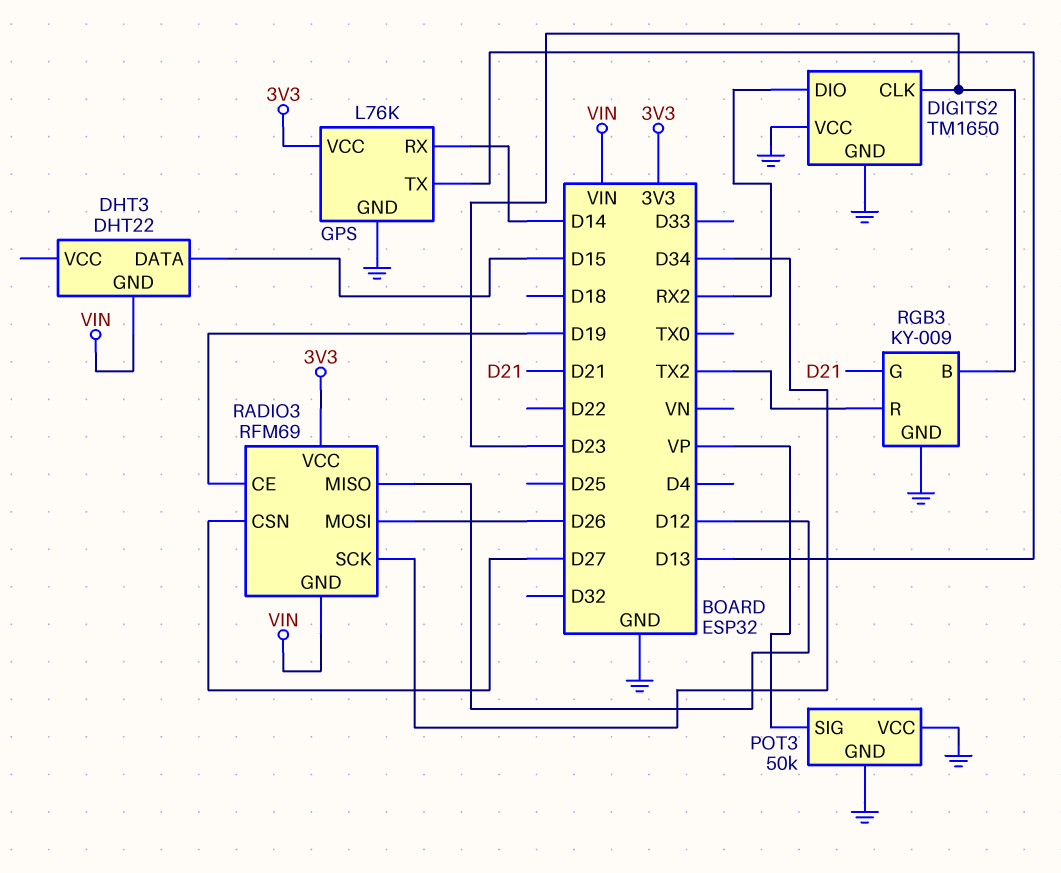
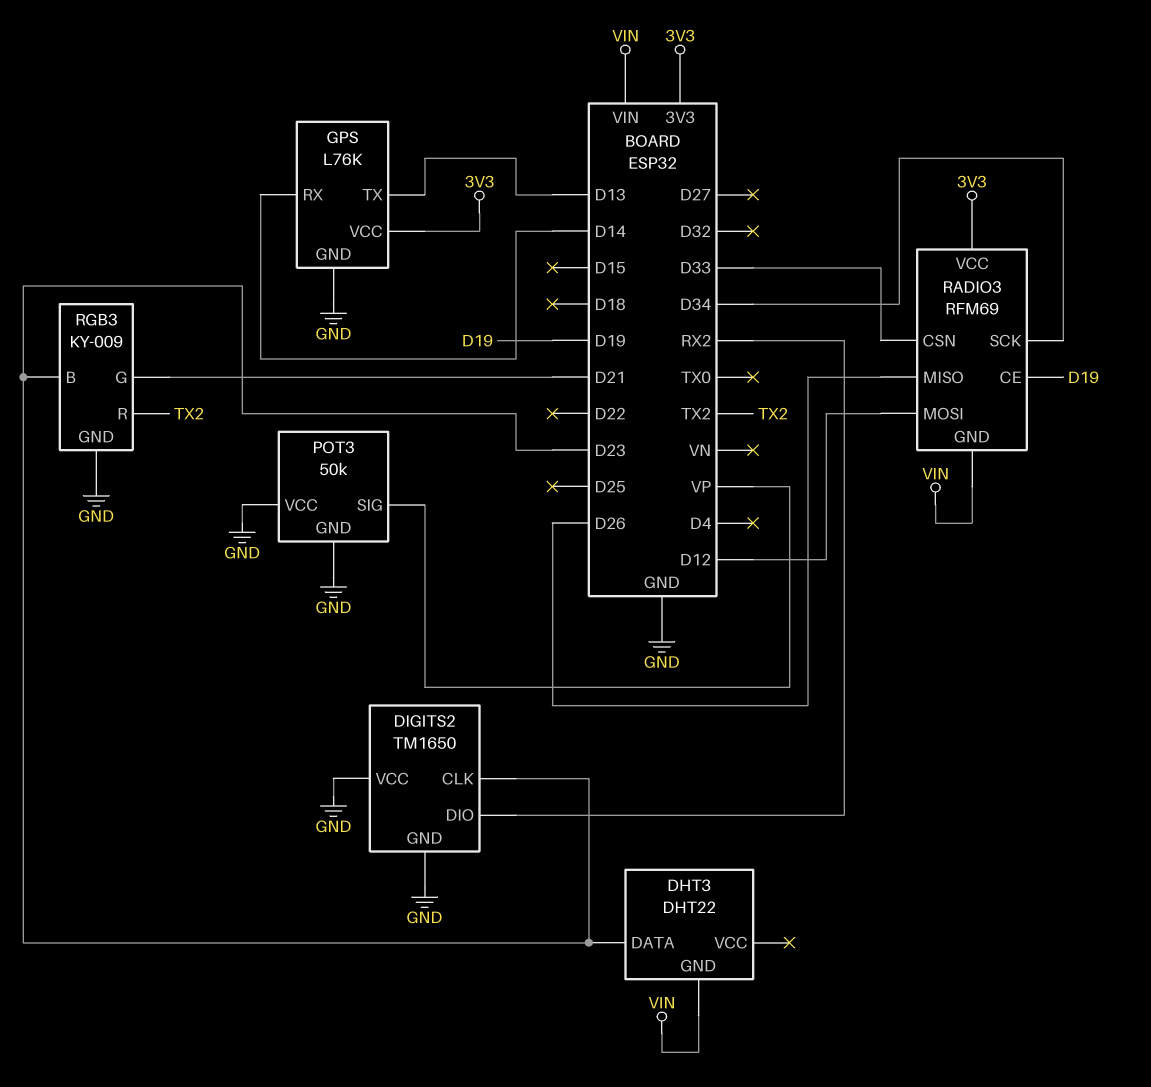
DHT3 pin DATA: D15 -> D23
RADIO3 pin CSN: D27 -> D33
RADIO3 pin MISO: D12 -> D26
RADIO3 pin MOSI: D26 -> D12

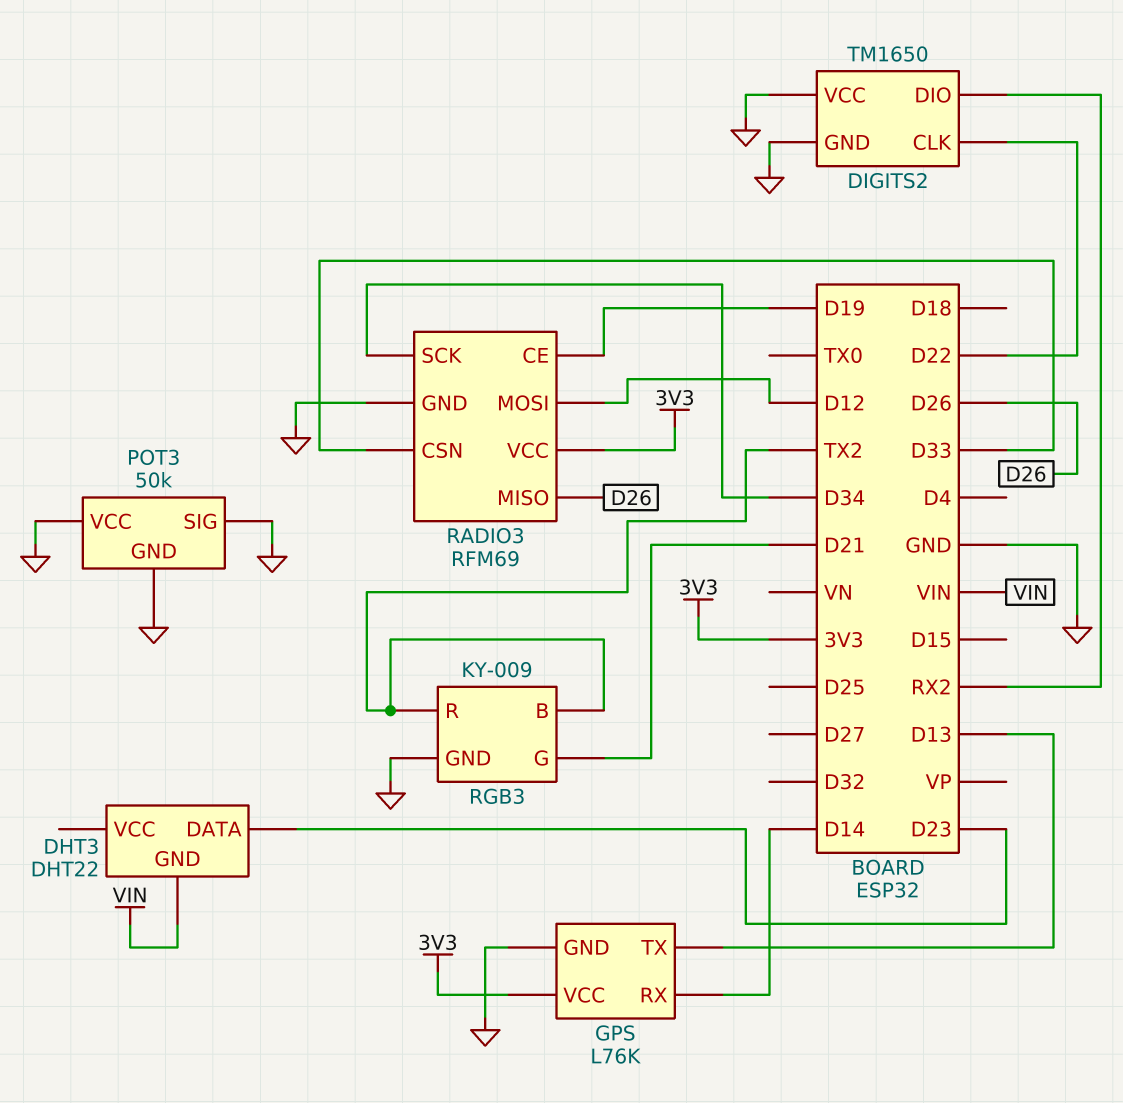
DIGITS2 pin CLK: D23 -> D22
POT3 pin SIG: VP -> GND
RADIO3 pin GND: VIN -> GND
RGB3 pin B: D23 -> TX2

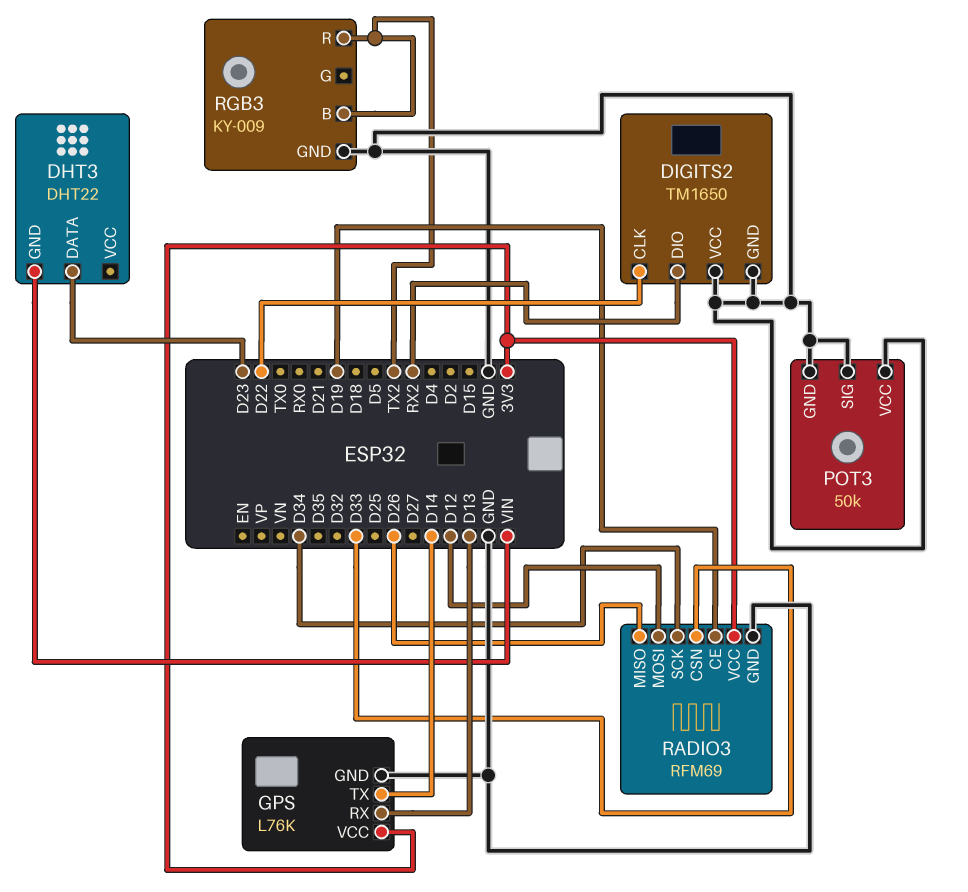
GPS pin RX: D14 -> D13
GPS pin TX: D13 -> D14
RGB3 pin G: D21 -> none

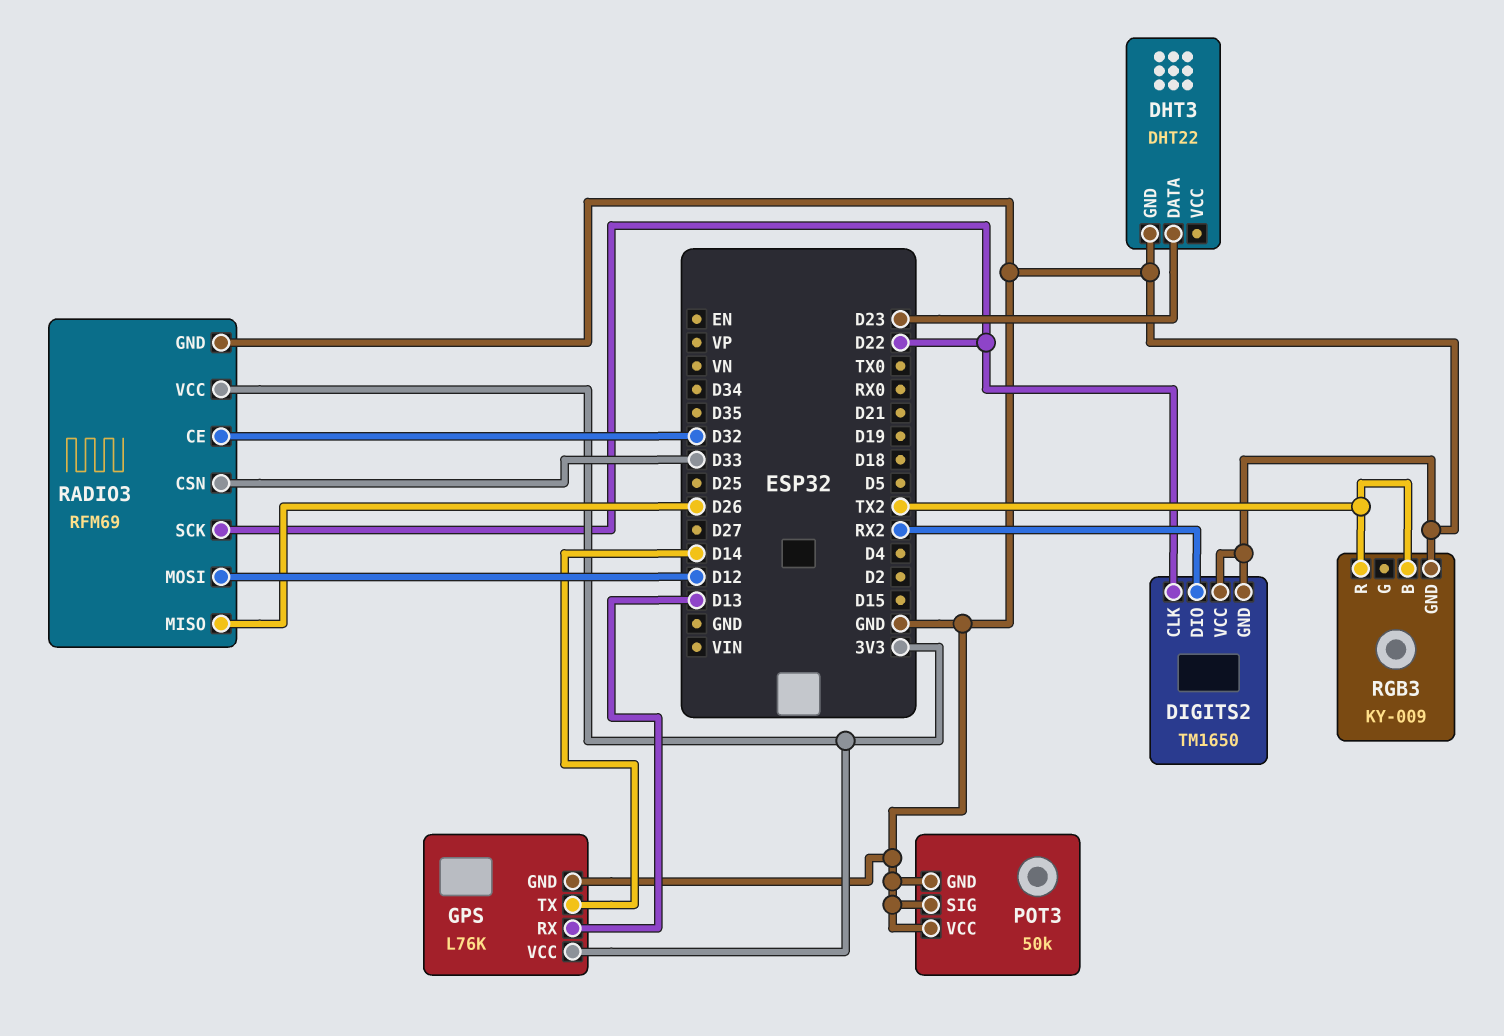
DHT3 pin GND: VIN -> GND
RADIO3 pin CE: D19 -> D32
RADIO3 pin SCK: D34 -> D22

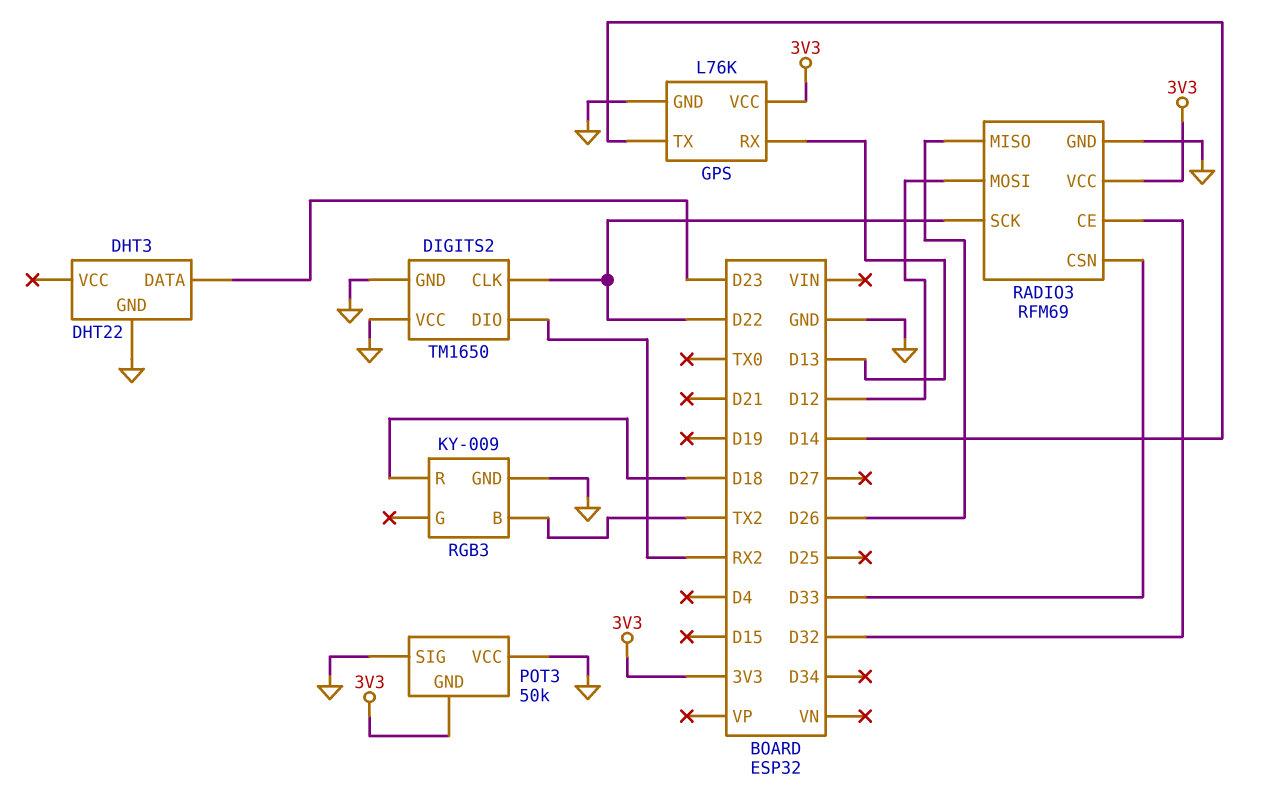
POT3 pin GND: GND -> 3V3
RGB3 pin R: TX2 -> D18

